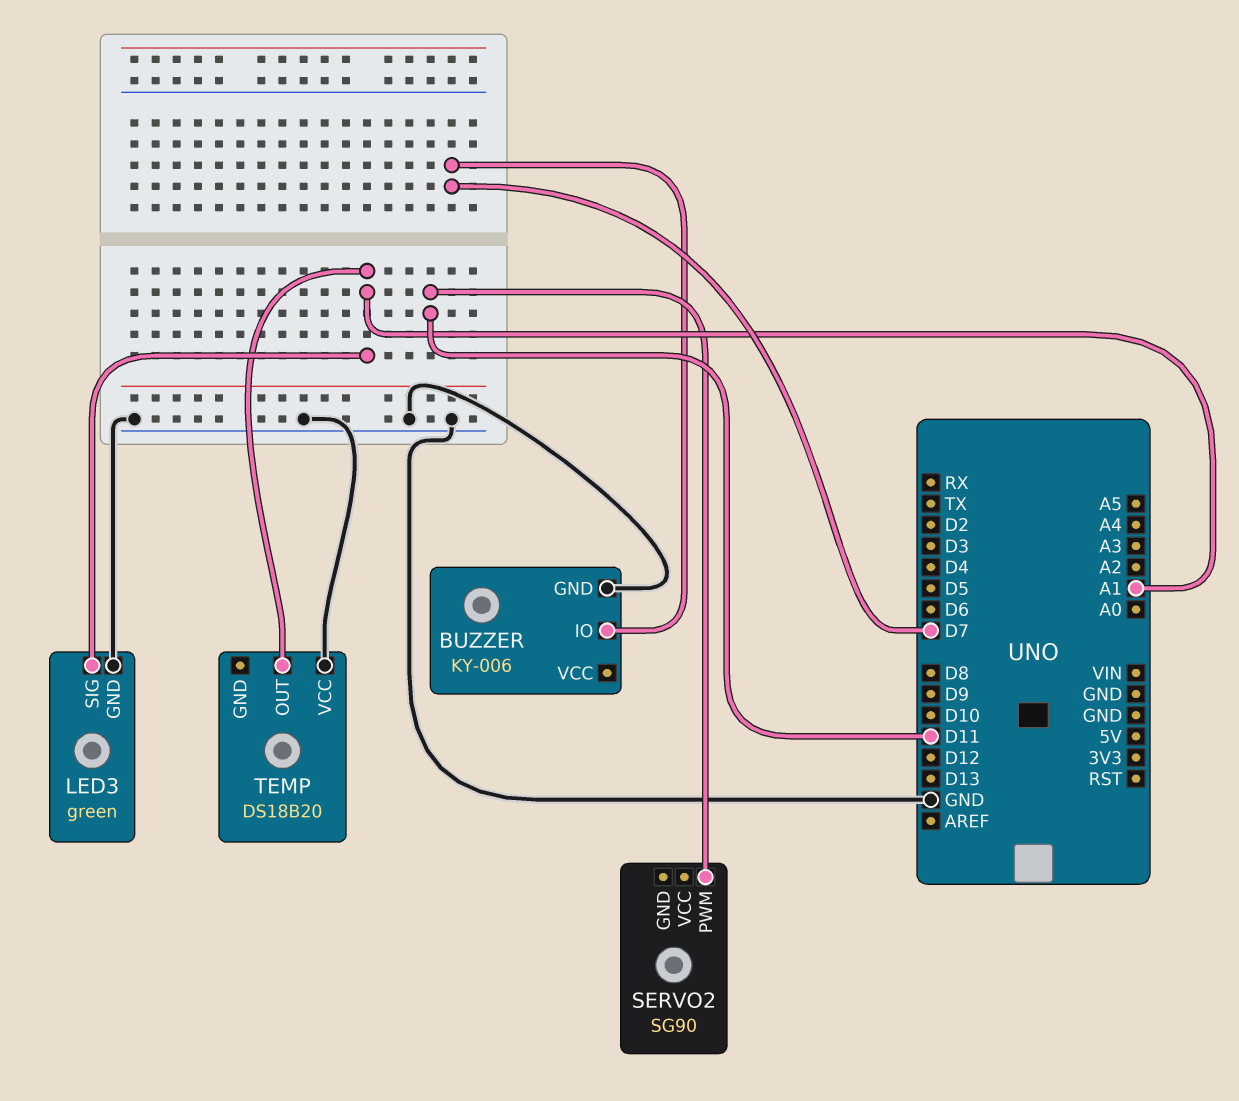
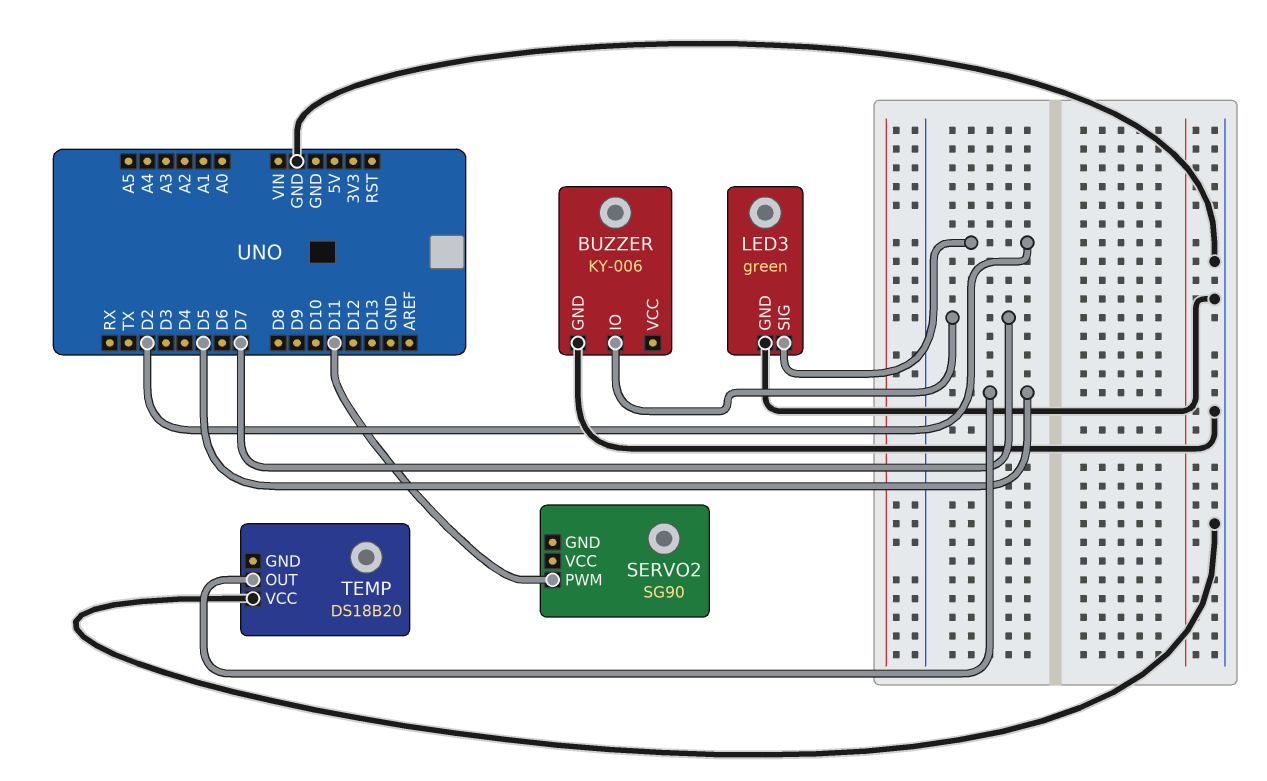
LED3 pin SIG: A1 -> D2
TEMP pin OUT: A1 -> D5

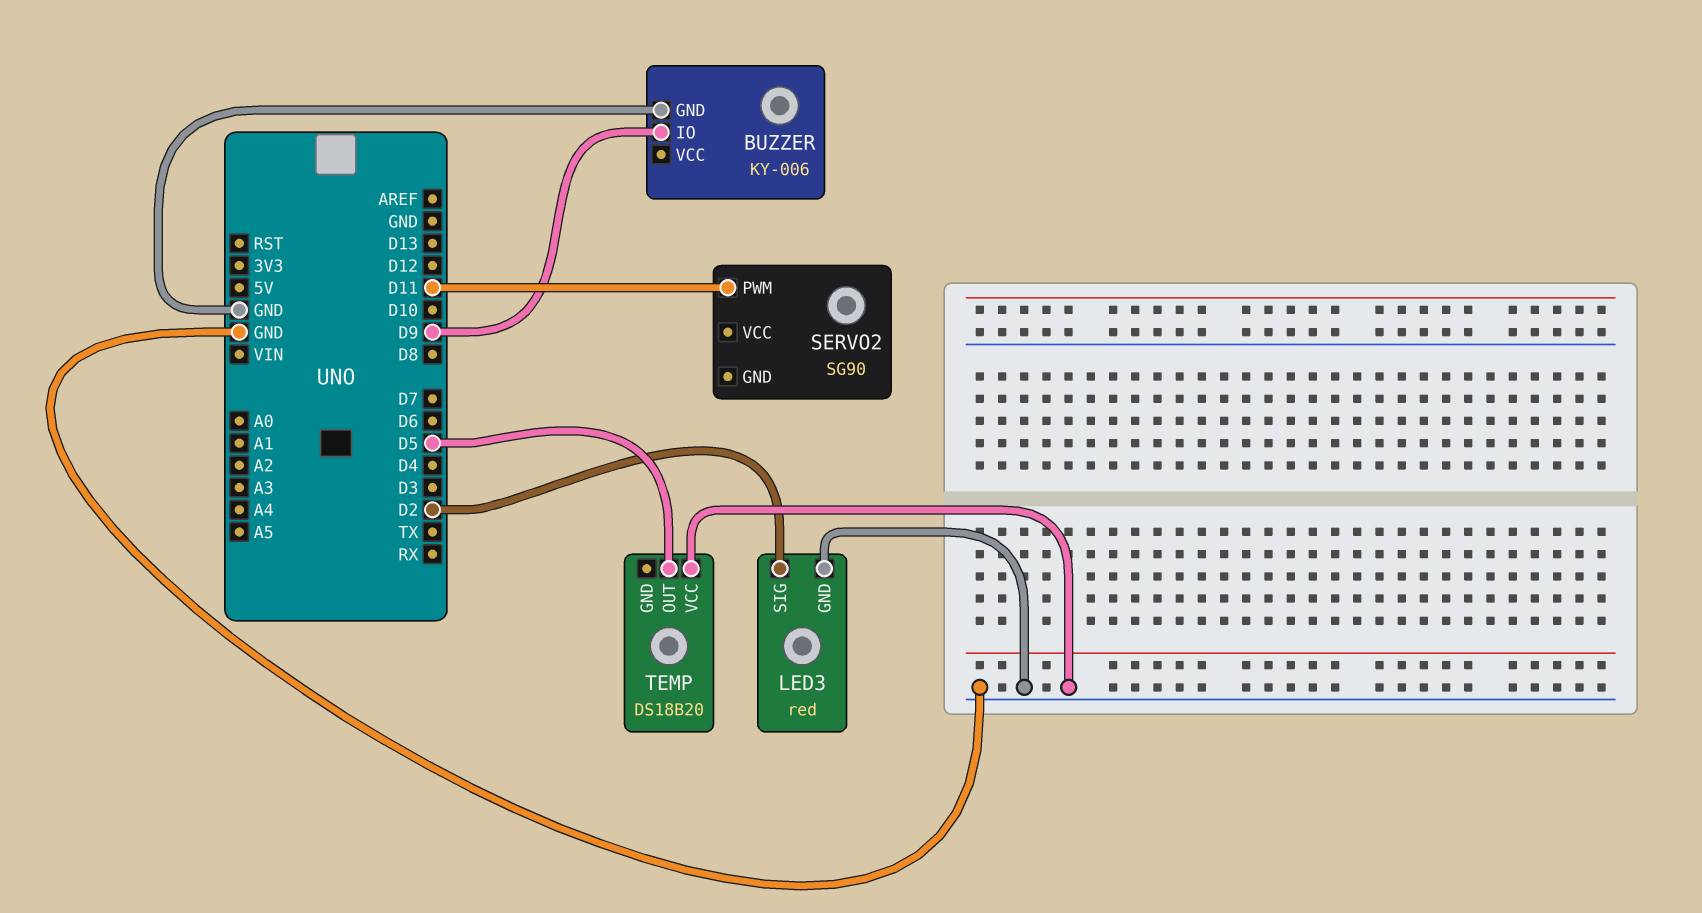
BUZZER pin IO: D7 -> D9
LED3: green -> red

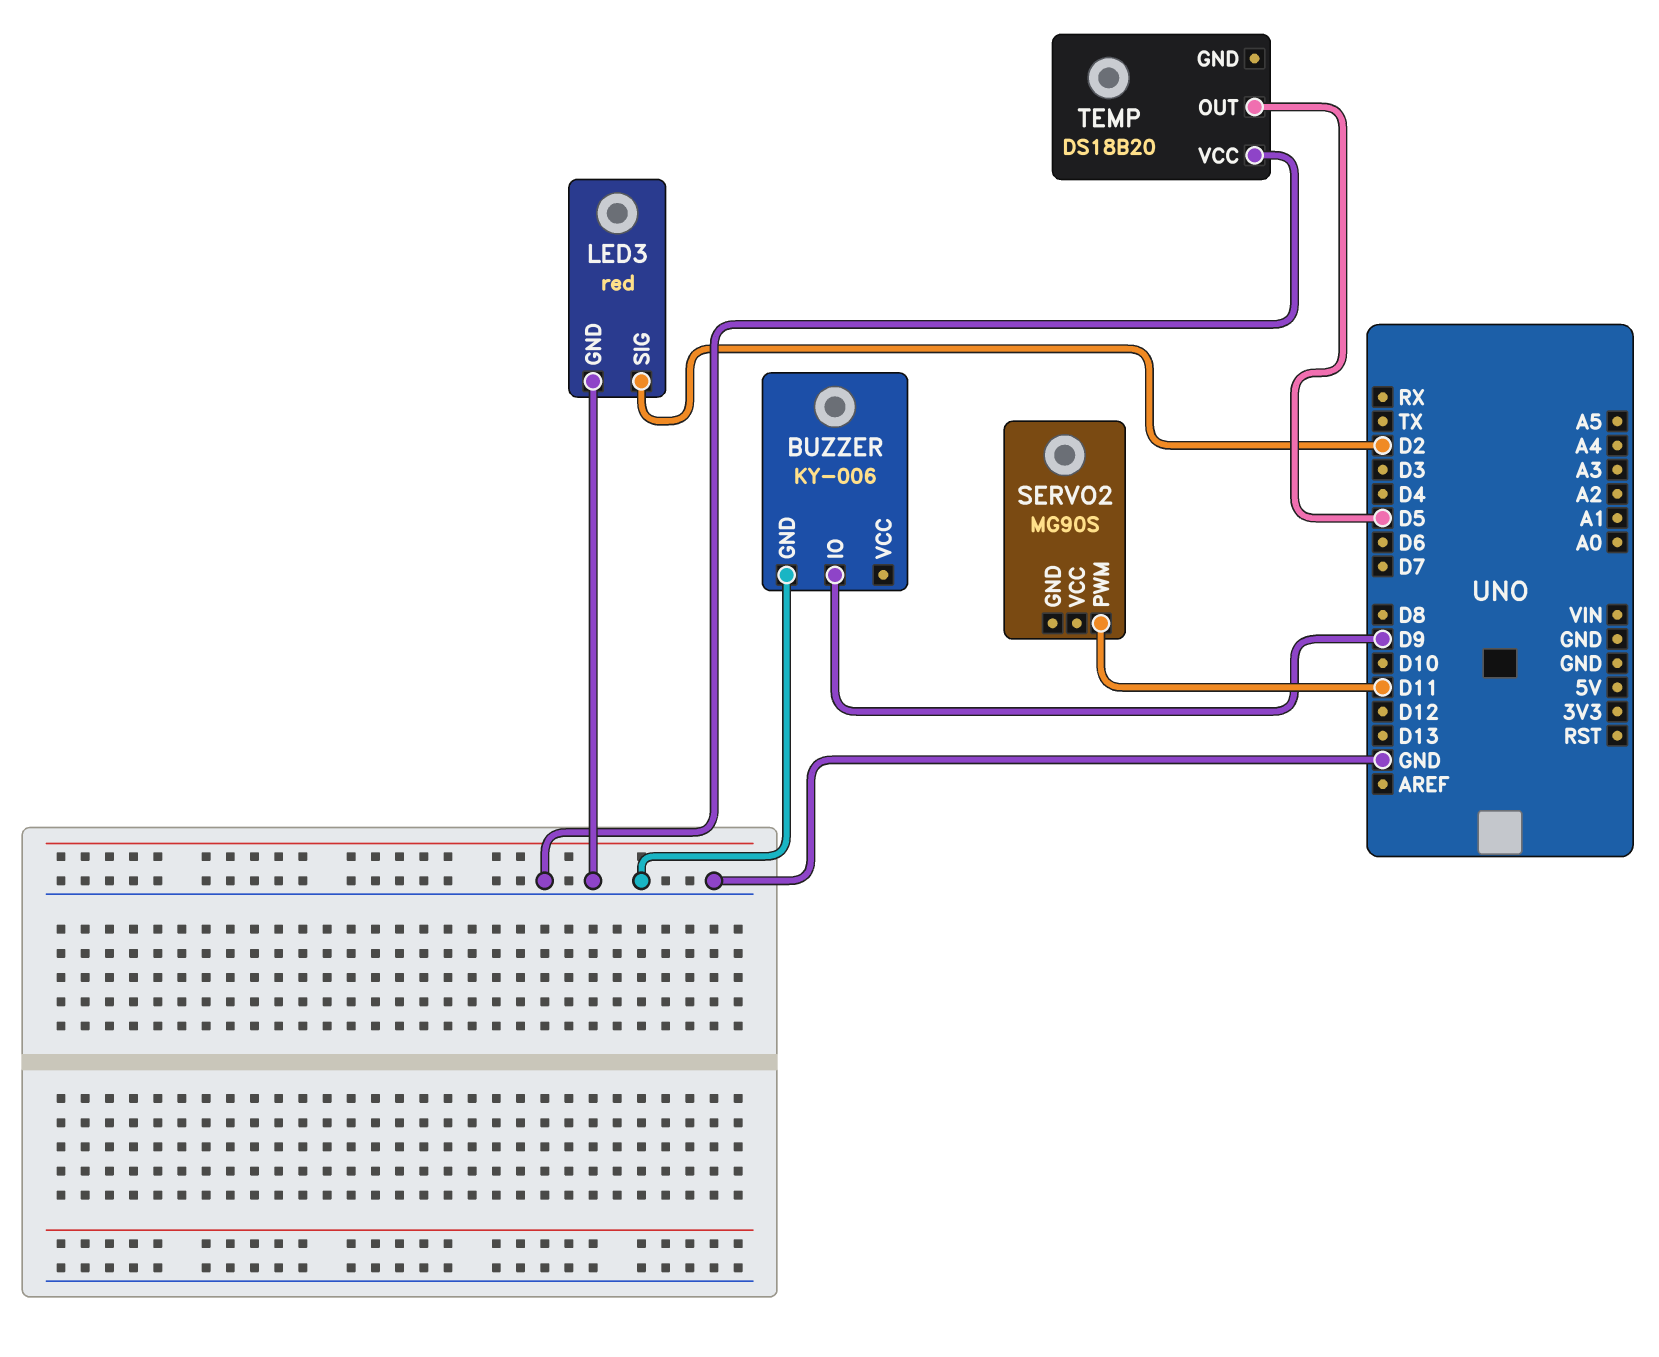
SERVO2: SG90 -> MG90S

